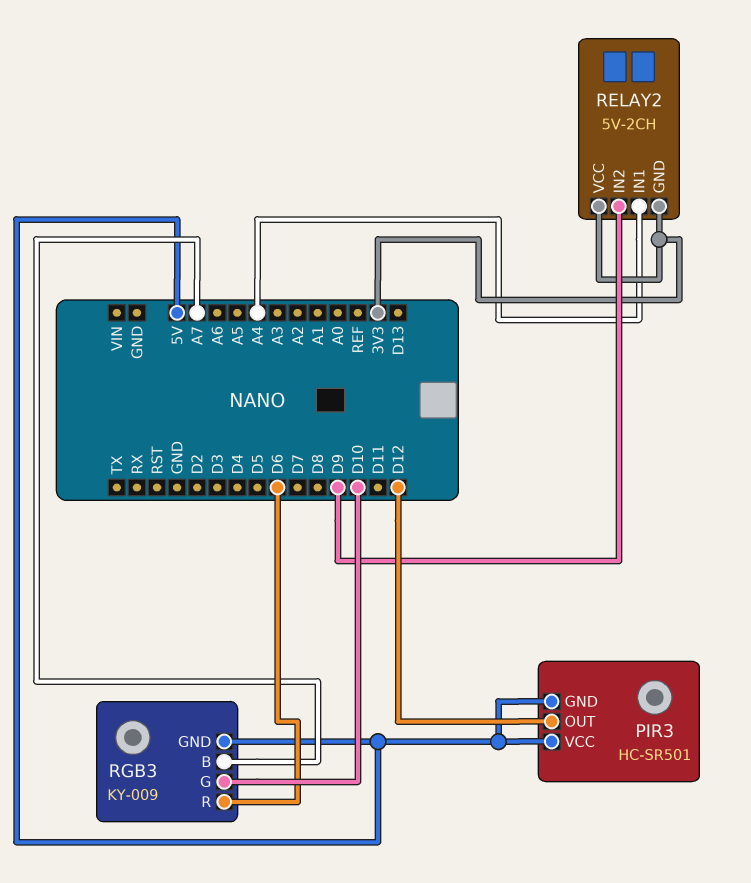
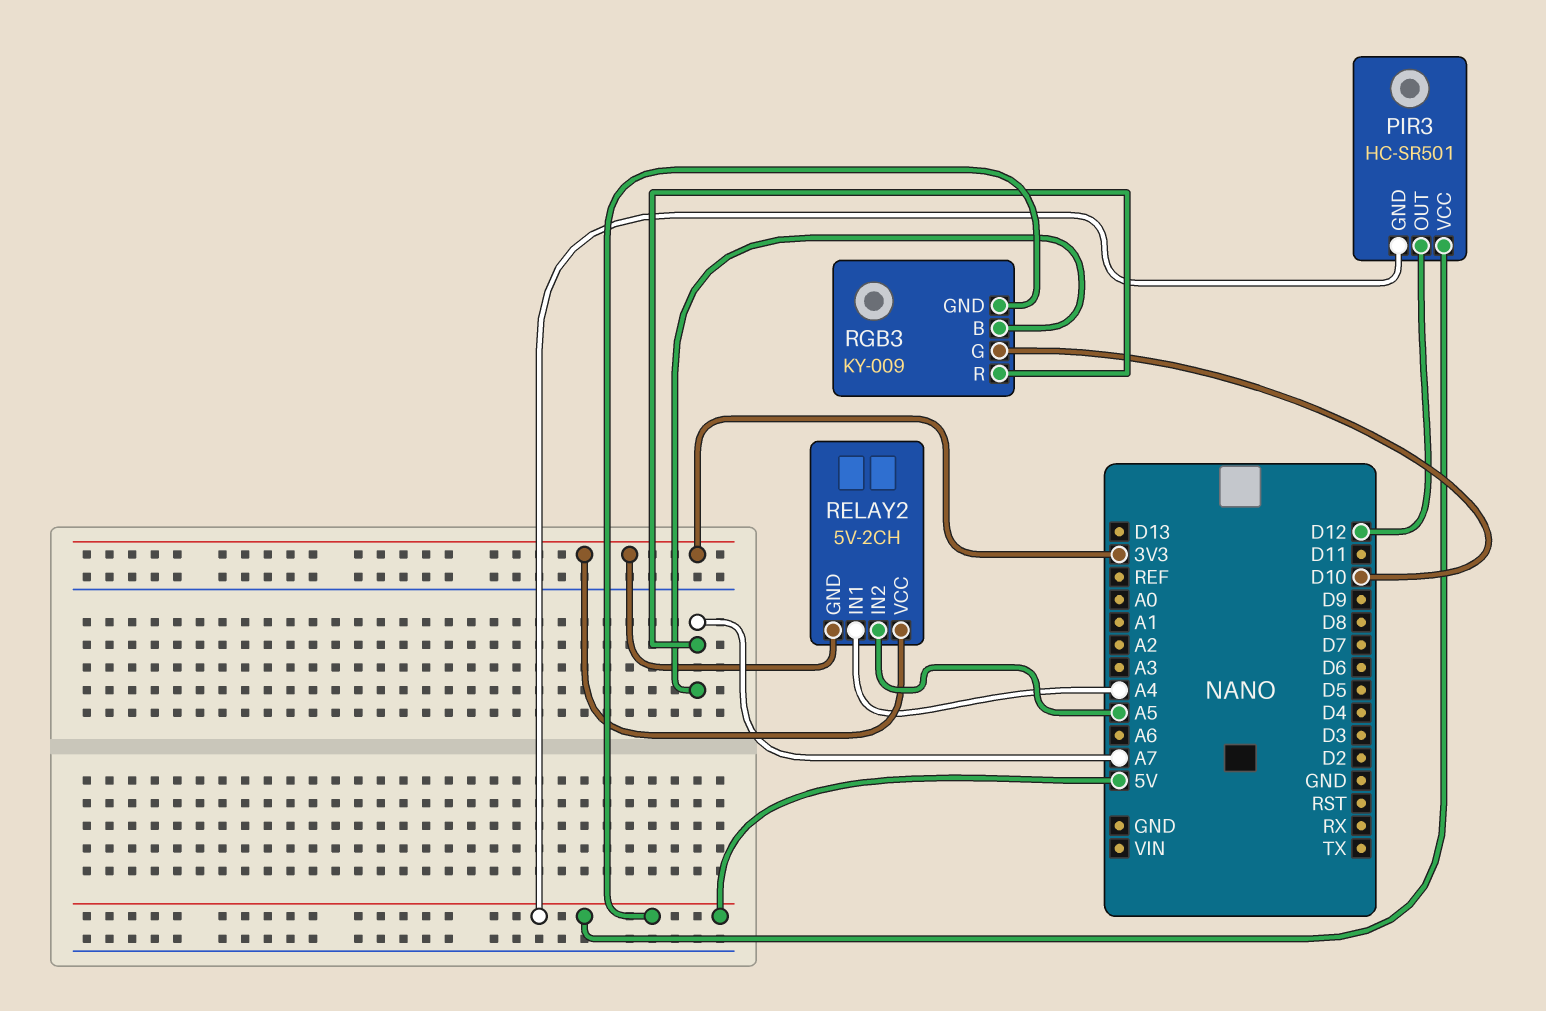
RELAY2 pin IN2: D9 -> A5
RGB3 pin R: D6 -> A7

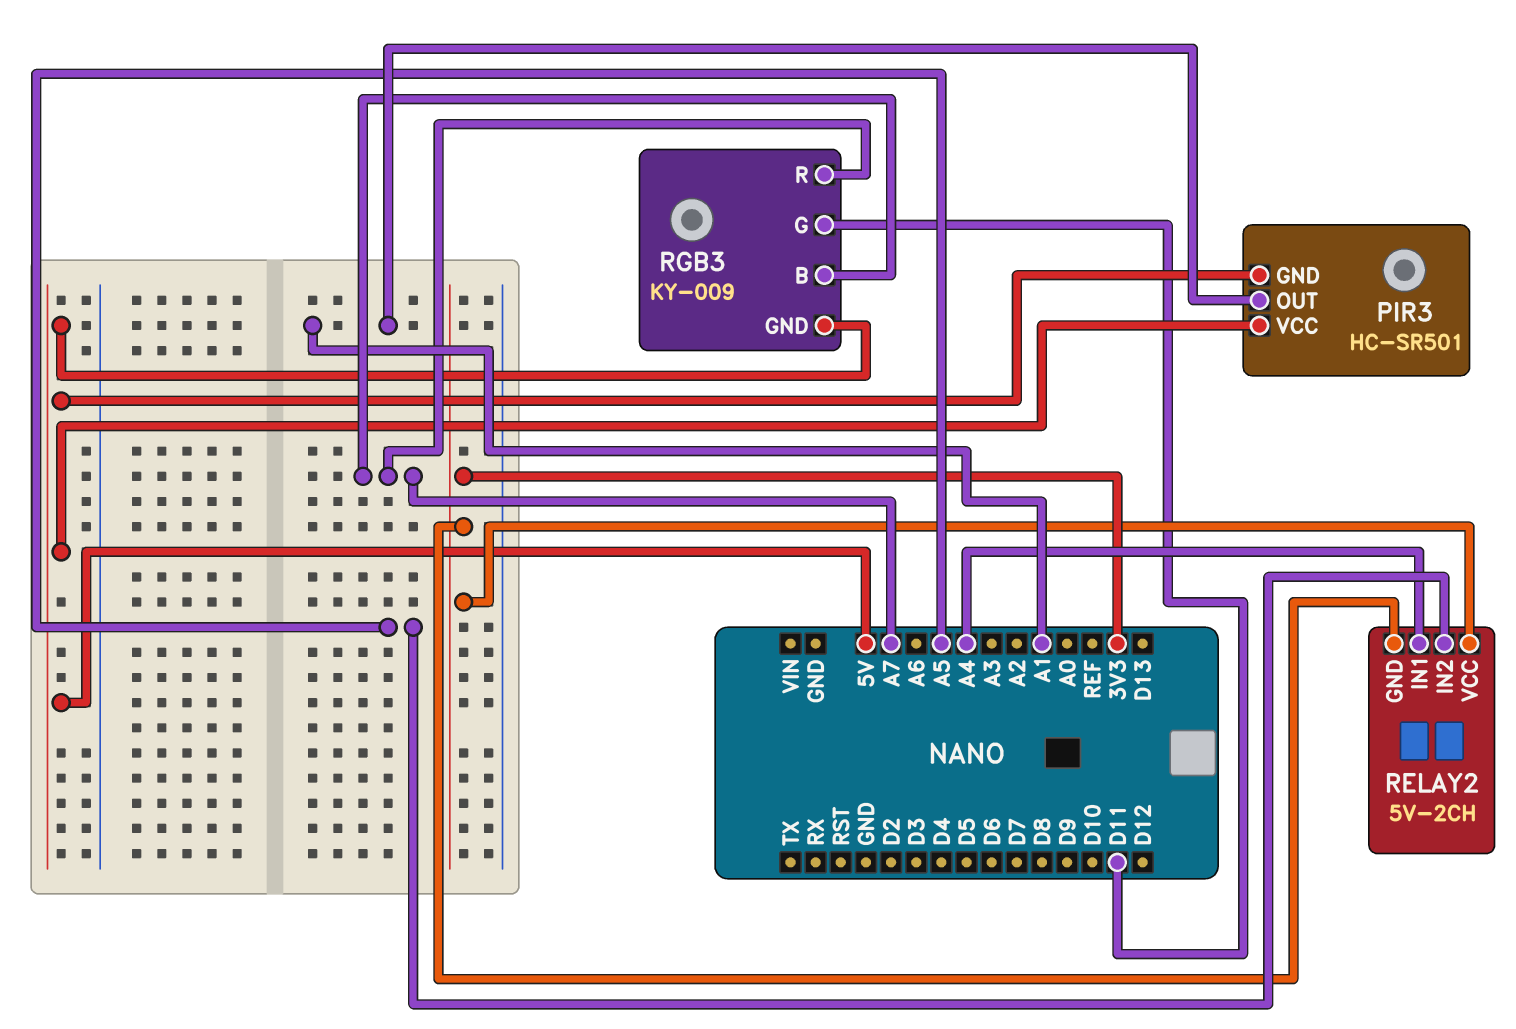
PIR3 pin OUT: D12 -> A1
RGB3 pin G: D10 -> D11

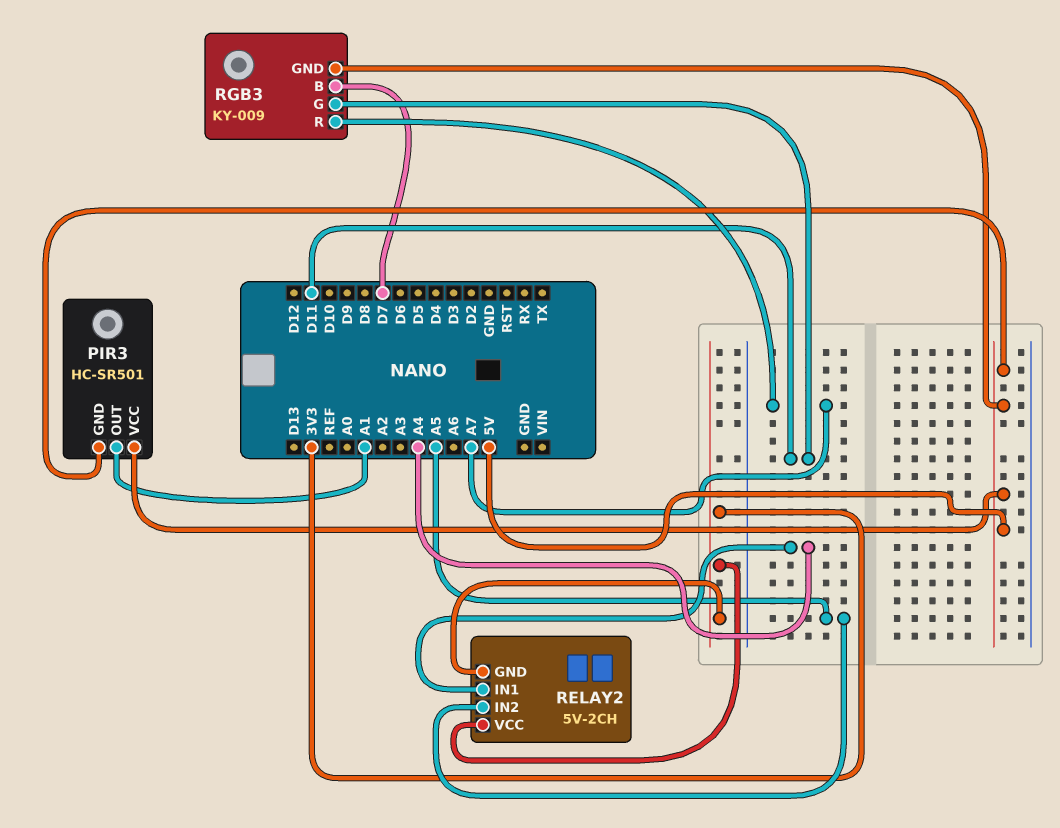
RGB3 pin B: A7 -> D7

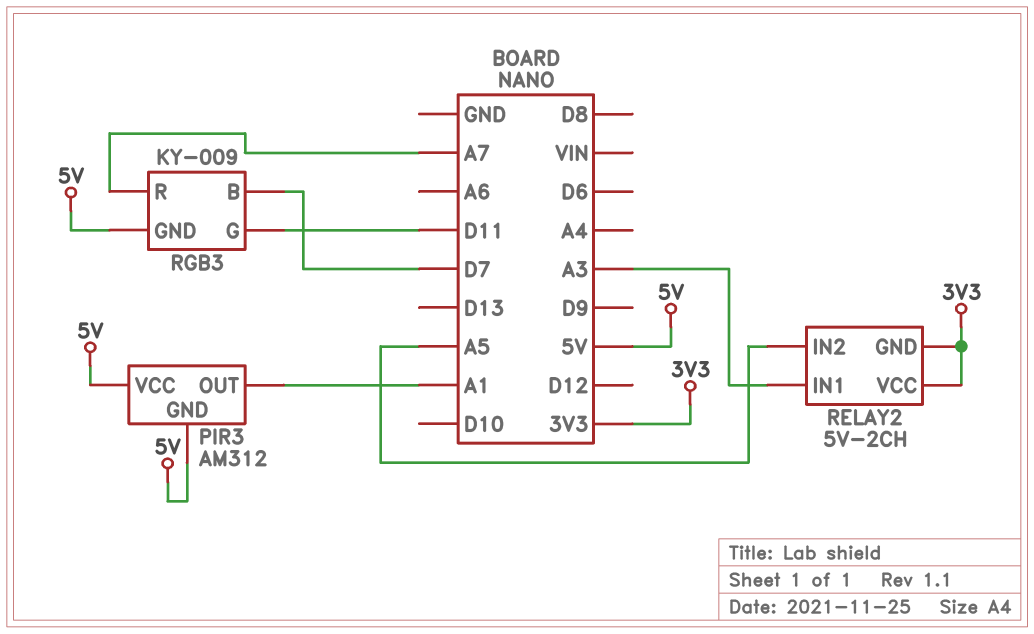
PIR3: HC-SR501 -> AM312
RELAY2 pin IN1: A4 -> A3

